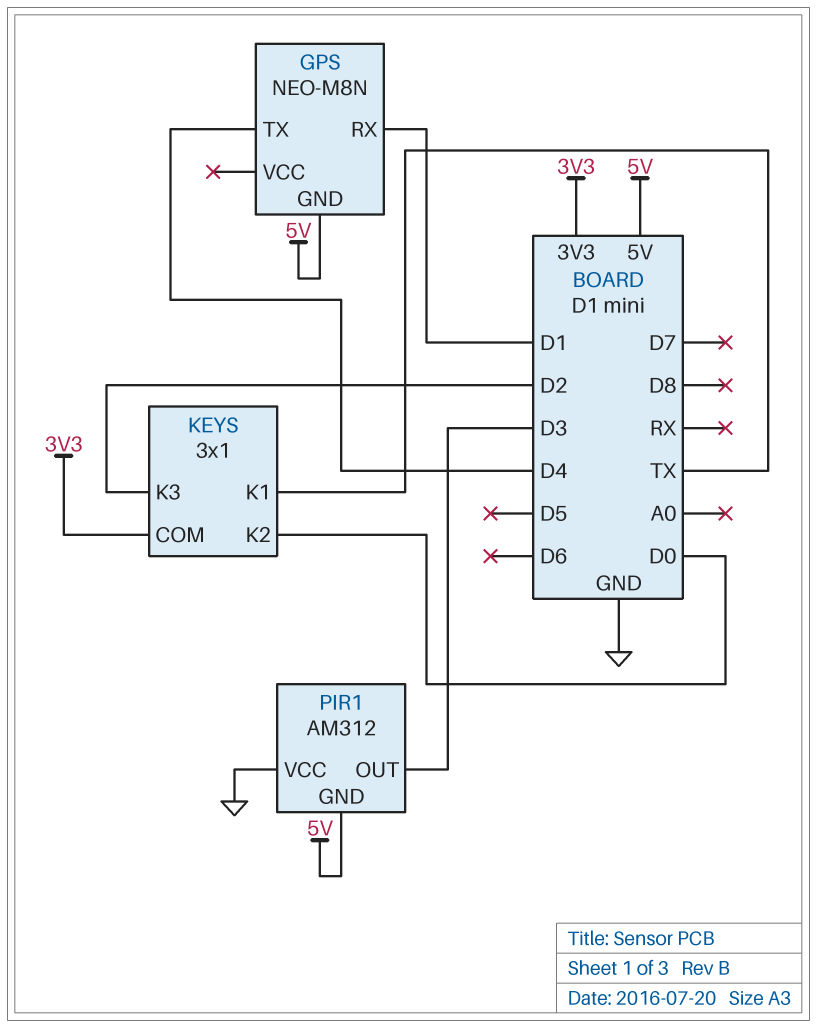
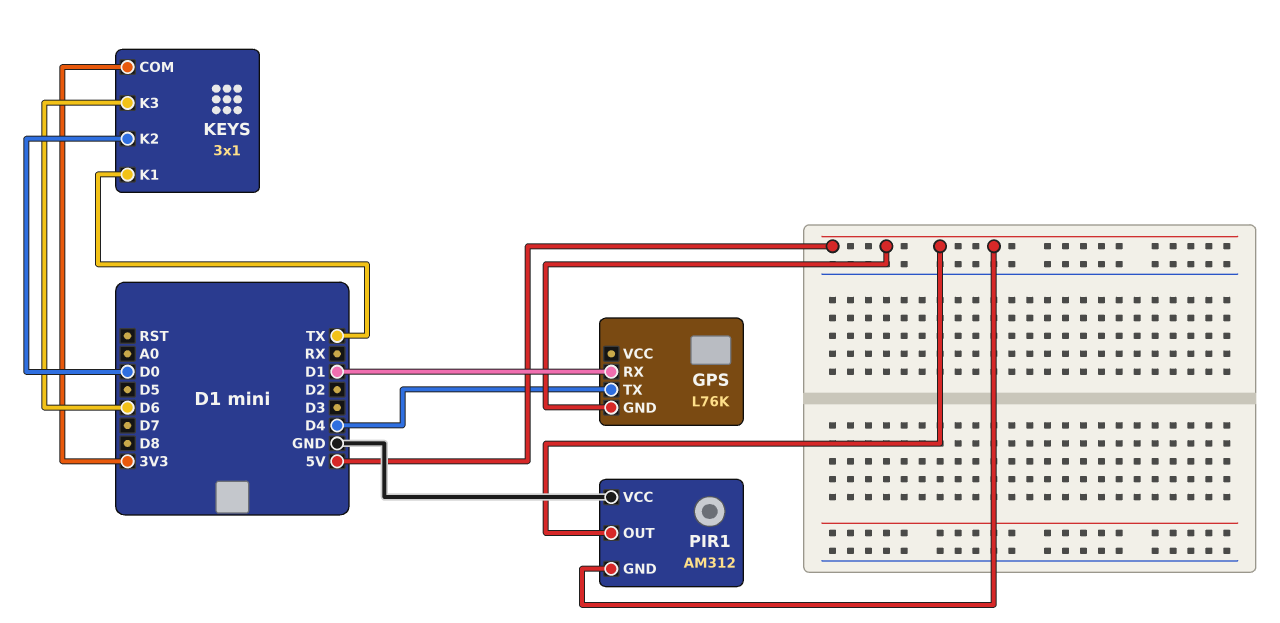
GPS: NEO-M8N -> L76K
KEYS pin K3: D2 -> D6
PIR1 pin OUT: D3 -> 5V

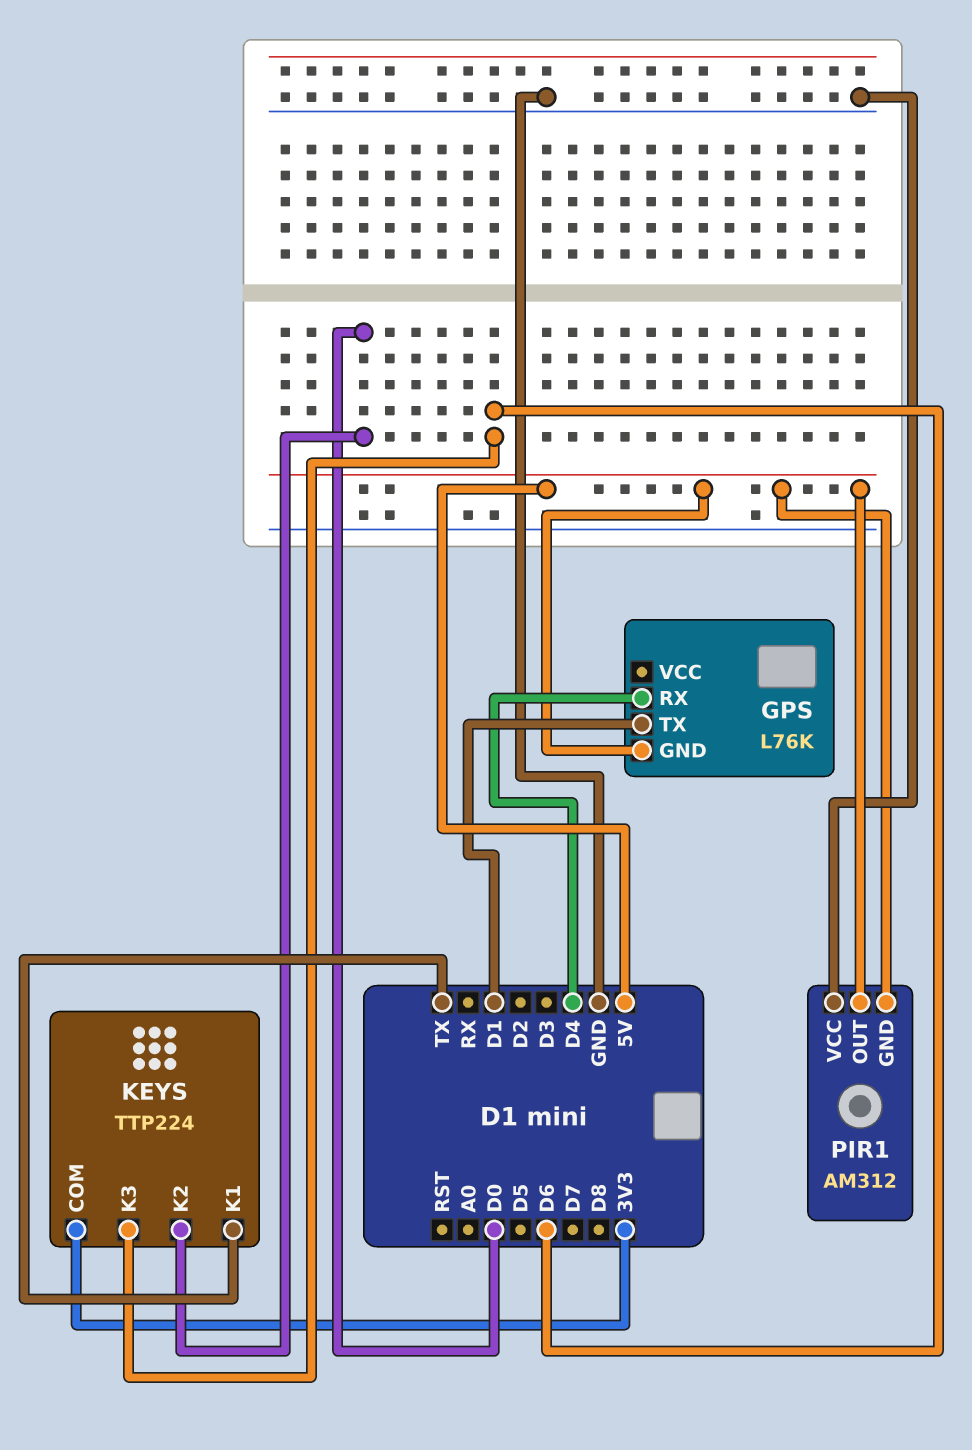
GPS pin RX: D1 -> D4
GPS pin TX: D4 -> D1
KEYS: 3x1 -> TTP224

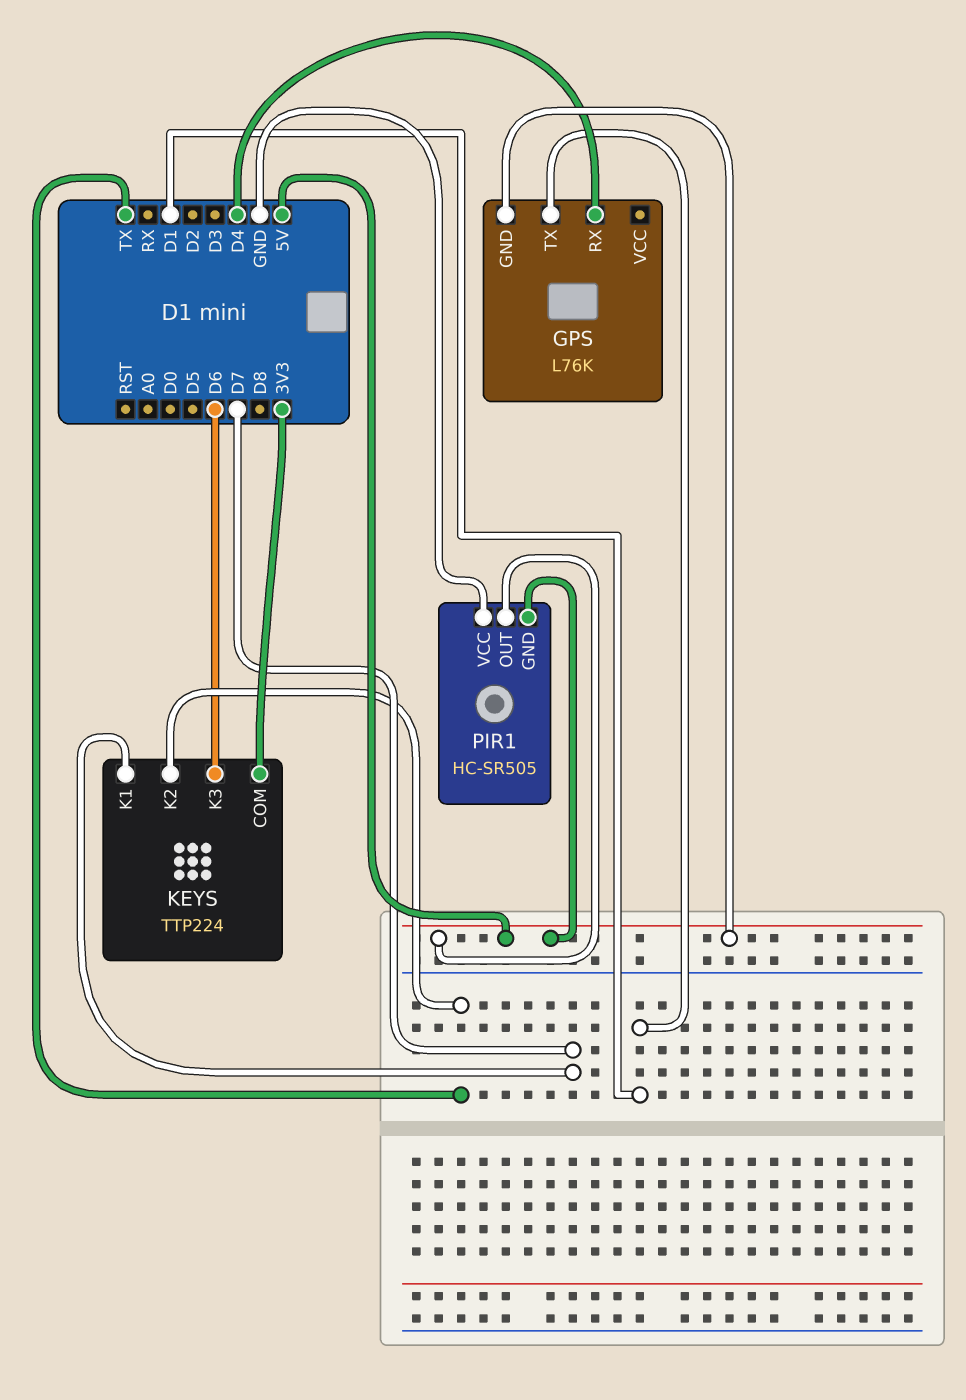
KEYS pin K1: TX -> D7
KEYS pin K2: D0 -> TX
PIR1: AM312 -> HC-SR505

